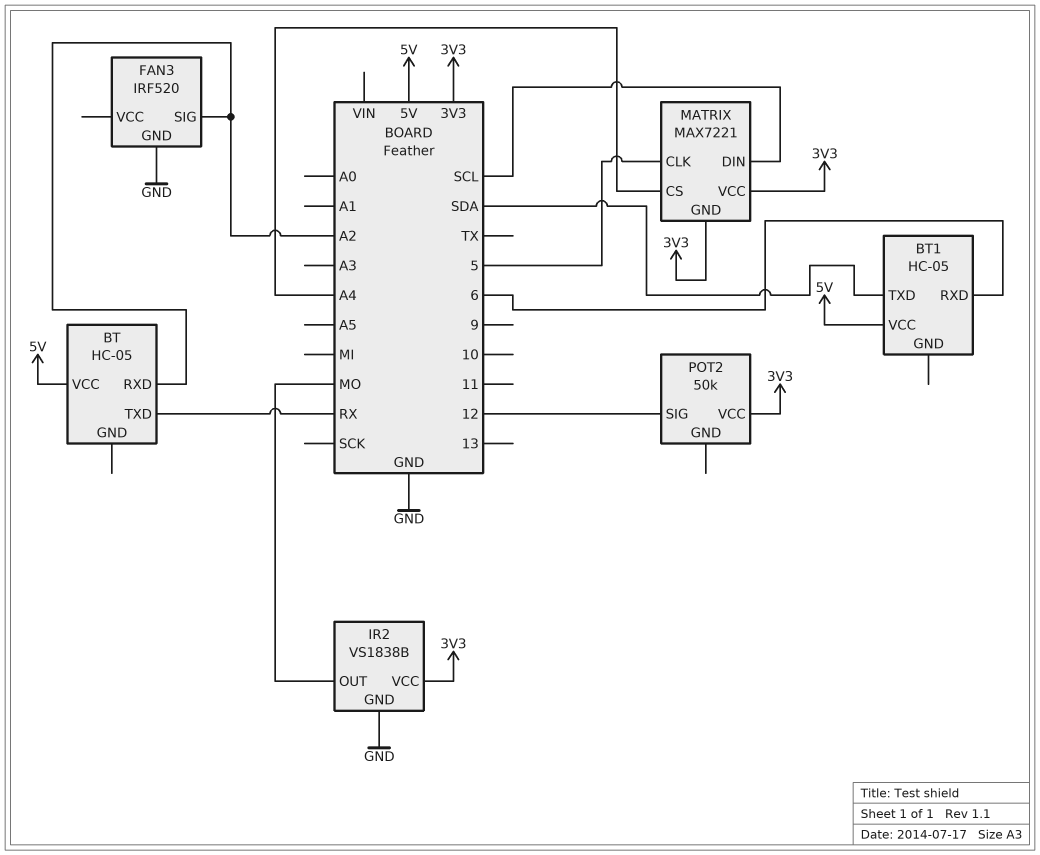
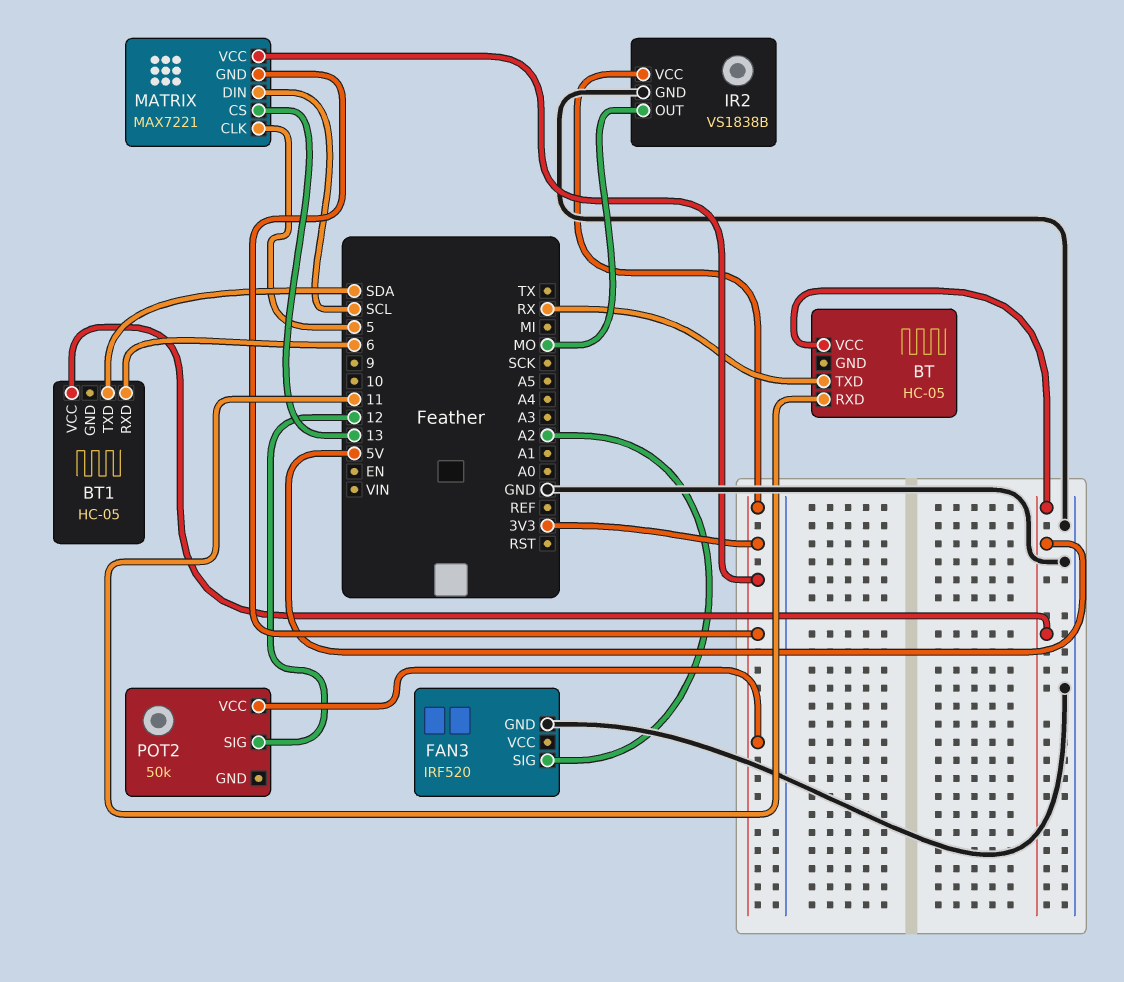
BT pin RXD: A2 -> 11
MATRIX pin CS: A4 -> 13

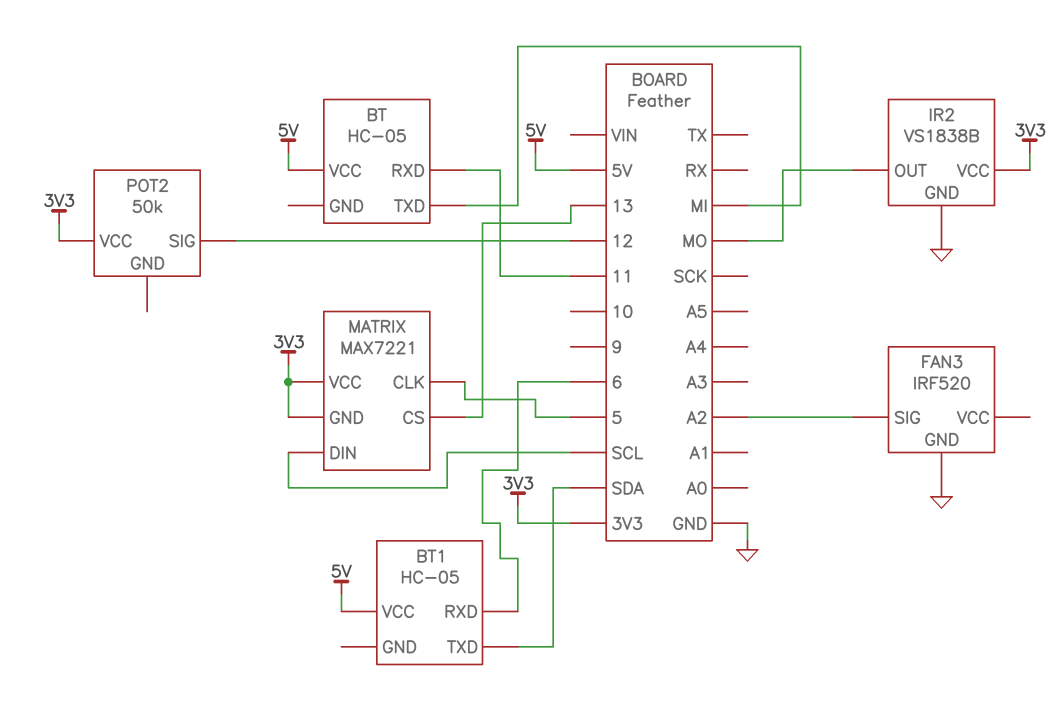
BT pin TXD: RX -> MI

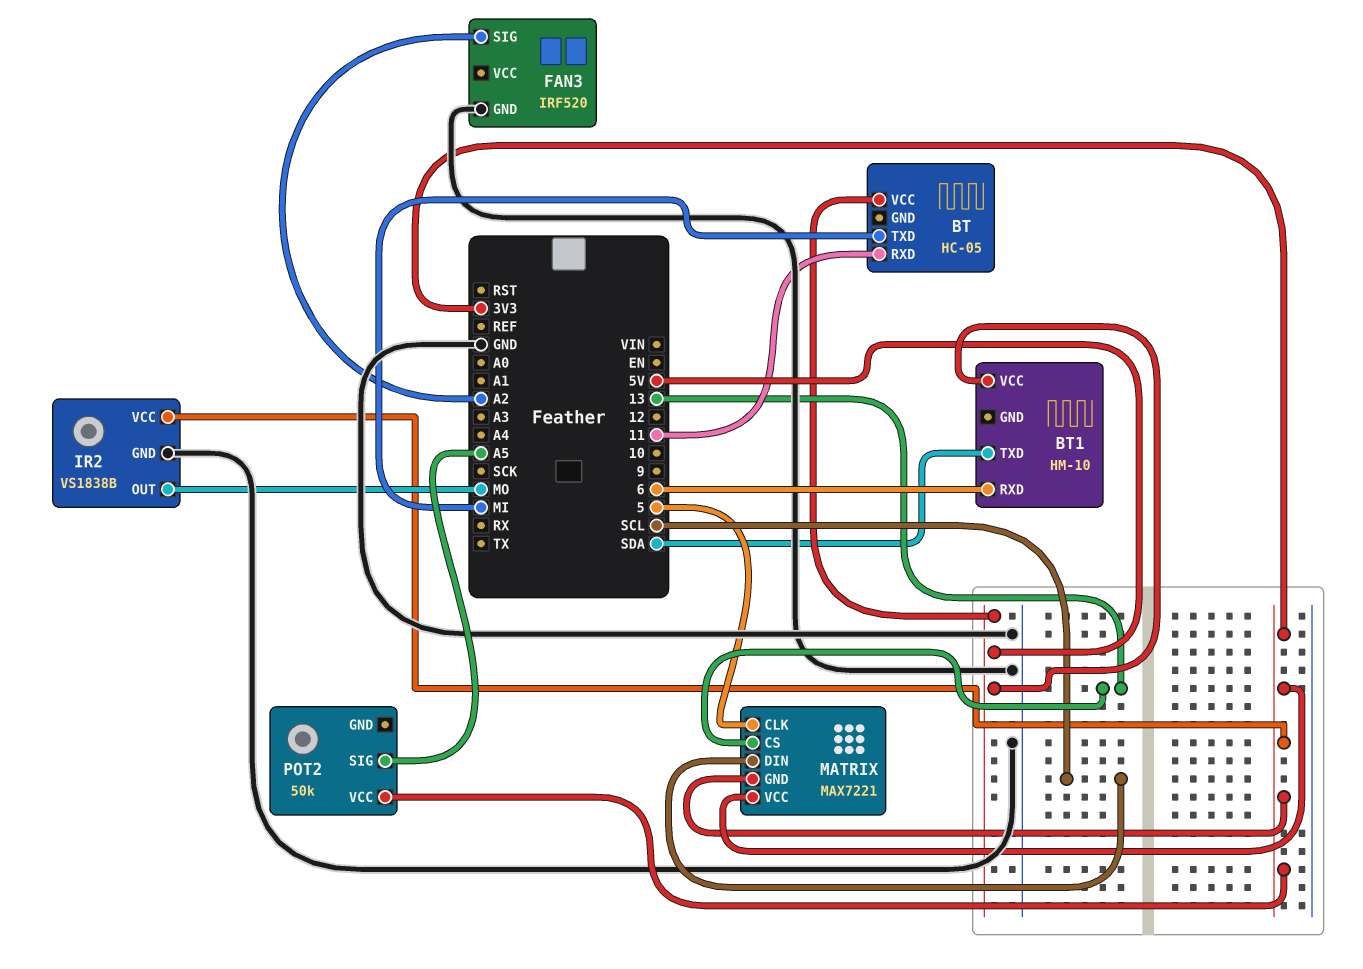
BT1: HC-05 -> HM-10
POT2 pin SIG: 12 -> A5

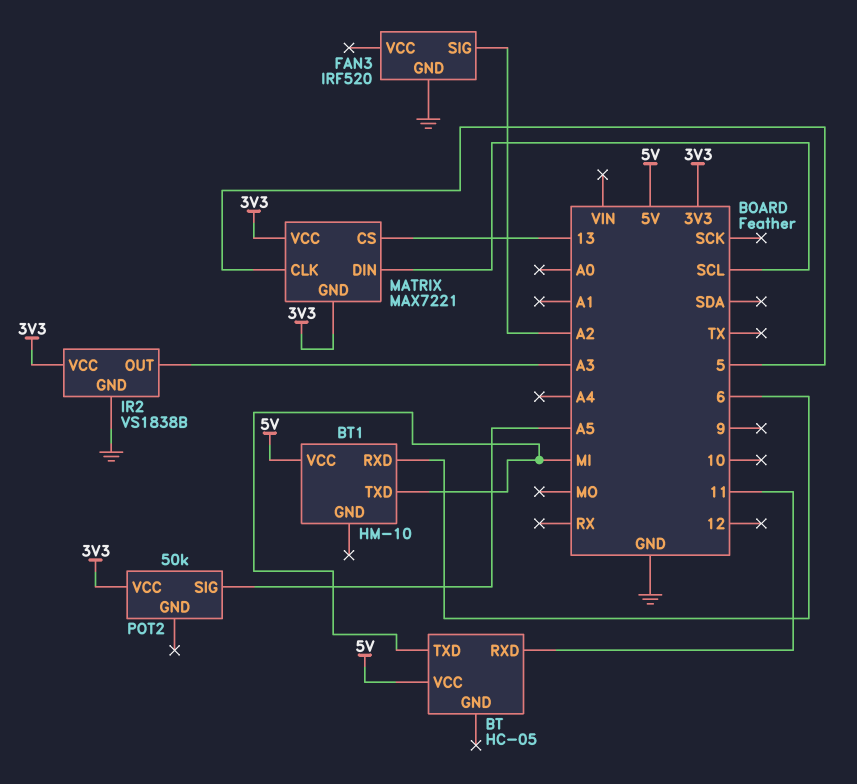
BT1 pin TXD: SDA -> MI
IR2 pin OUT: MO -> A3

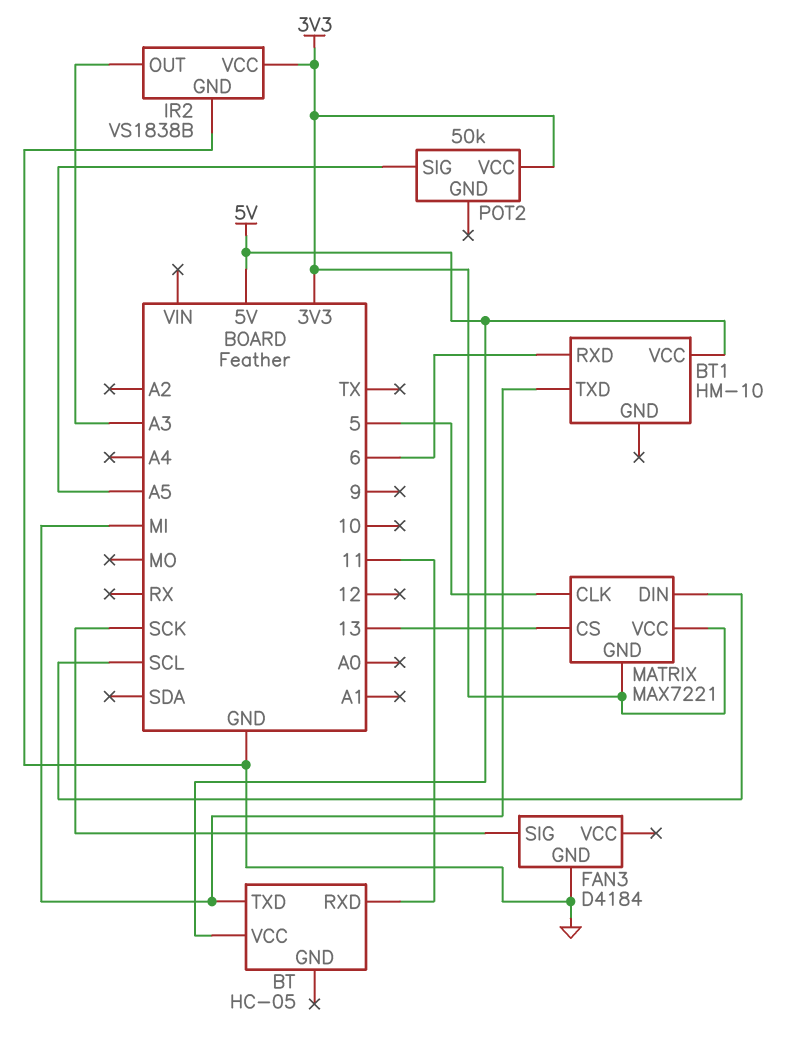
FAN3: IRF520 -> D4184
FAN3 pin SIG: A2 -> SCK

